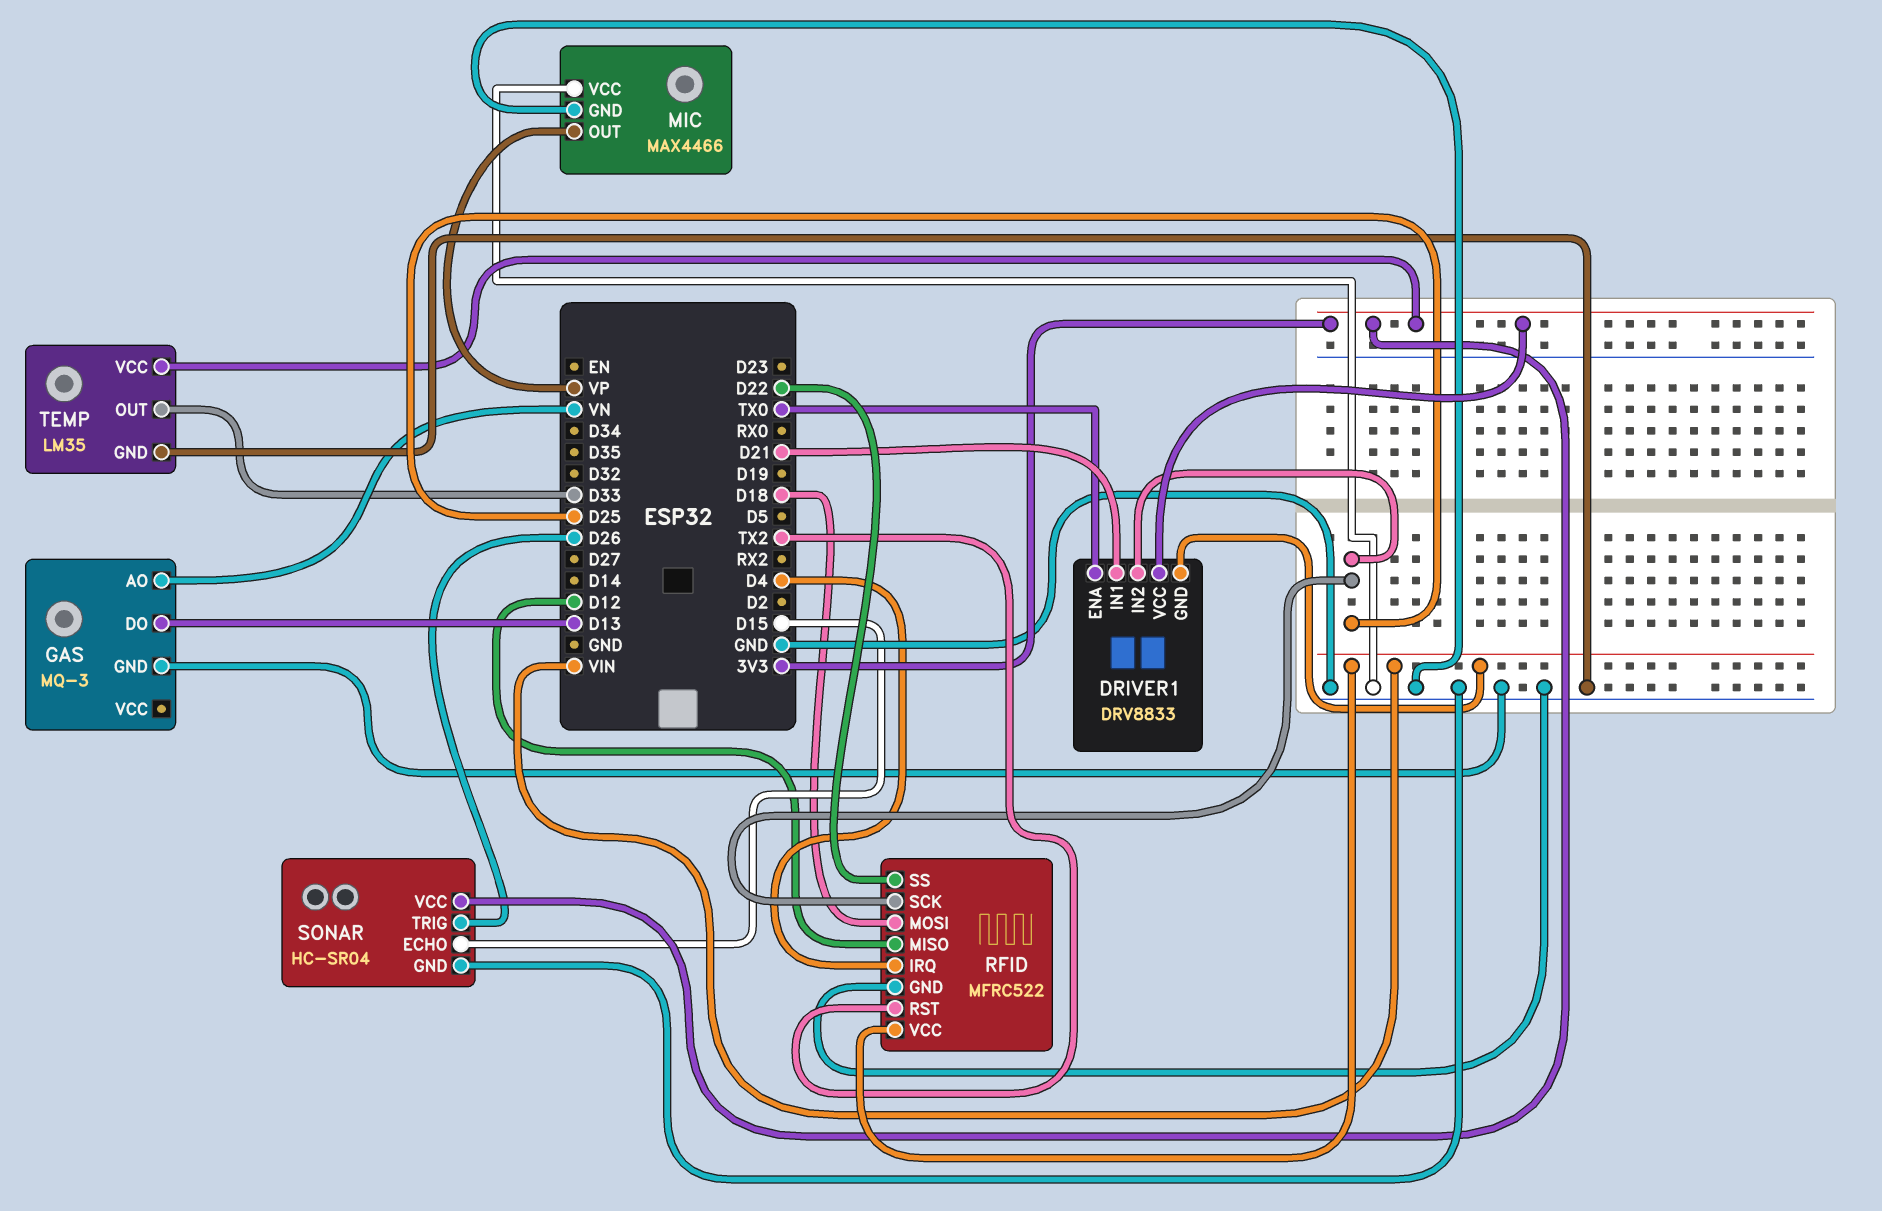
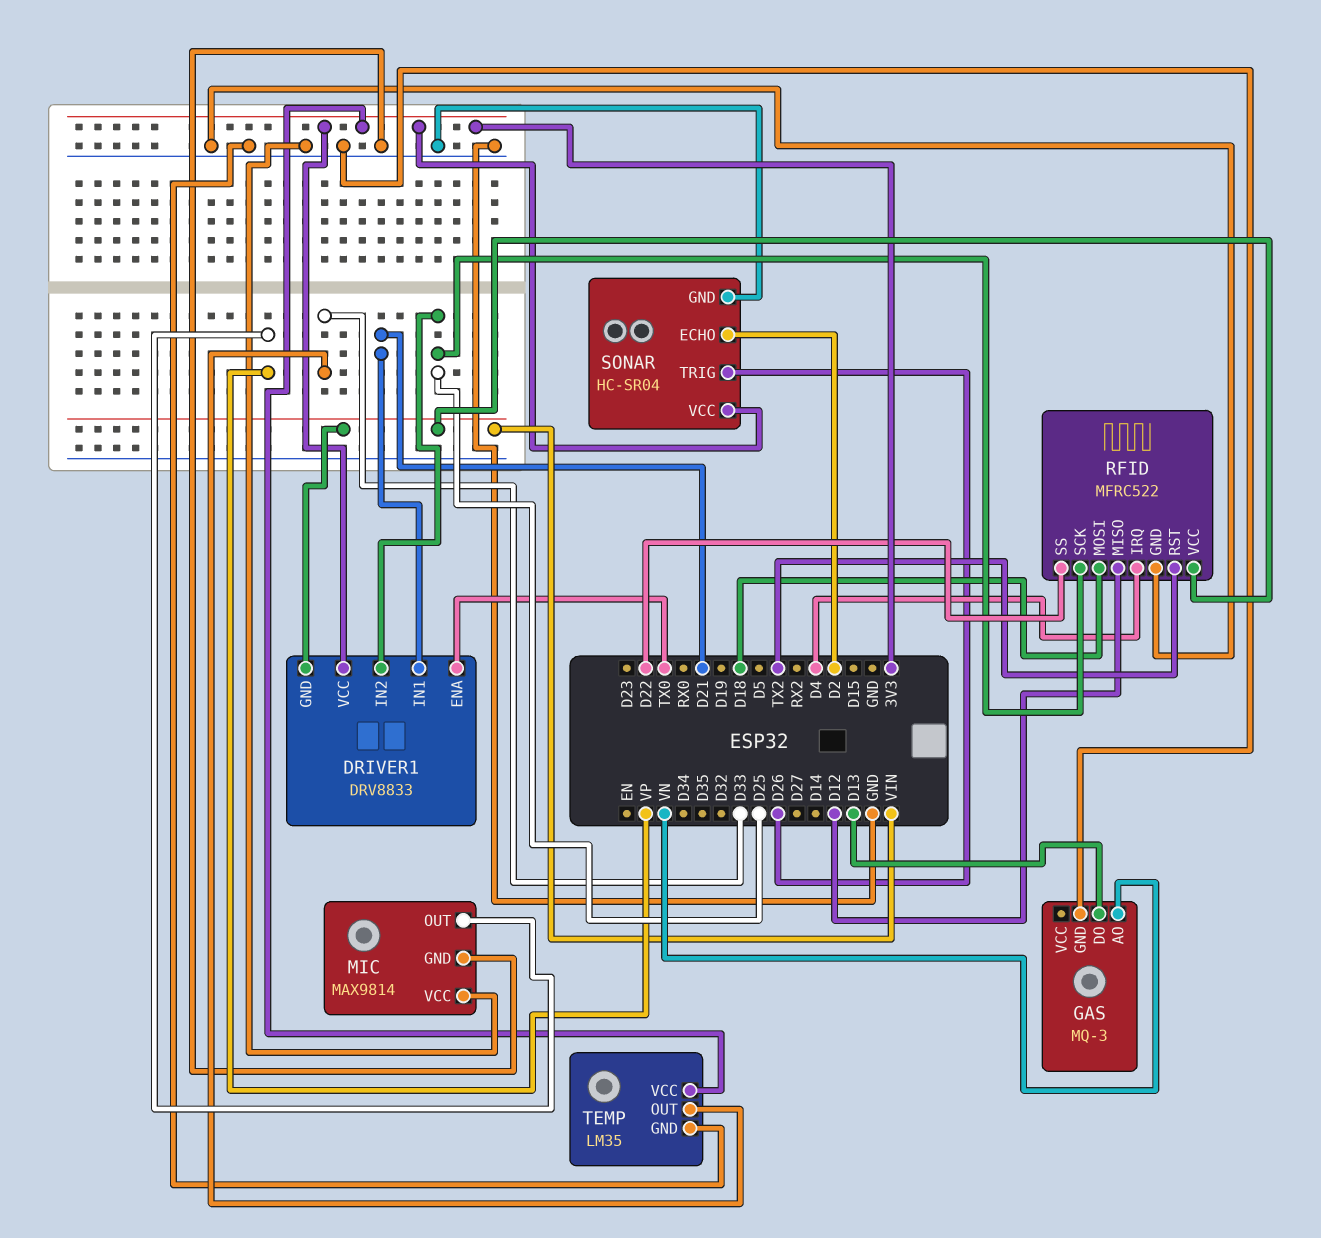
MIC: MAX4466 -> MAX9814
SONAR pin ECHO: D15 -> D2

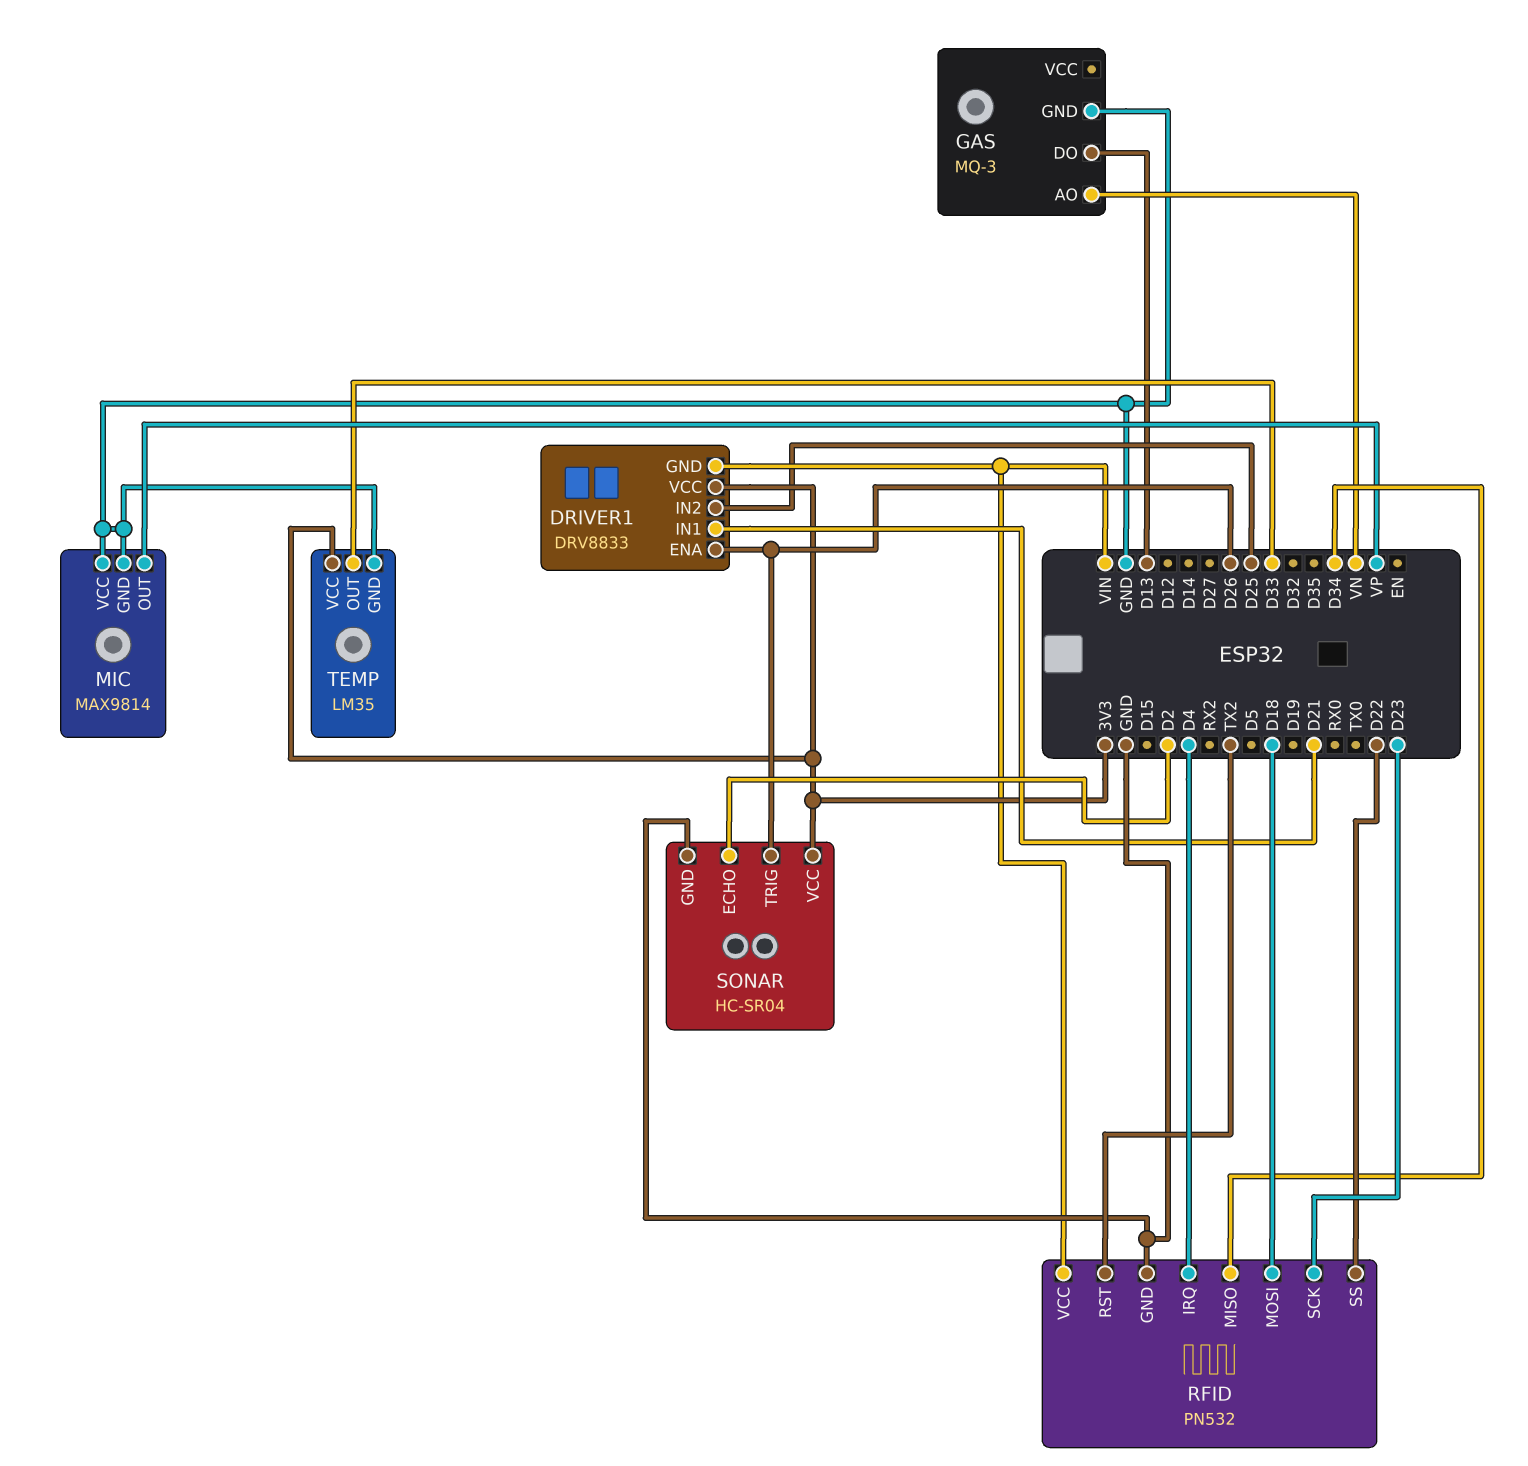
DRIVER1 pin ENA: TX0 -> D26
RFID: MFRC522 -> PN532
RFID pin MISO: D12 -> D34
RFID pin SCK: D25 -> D23

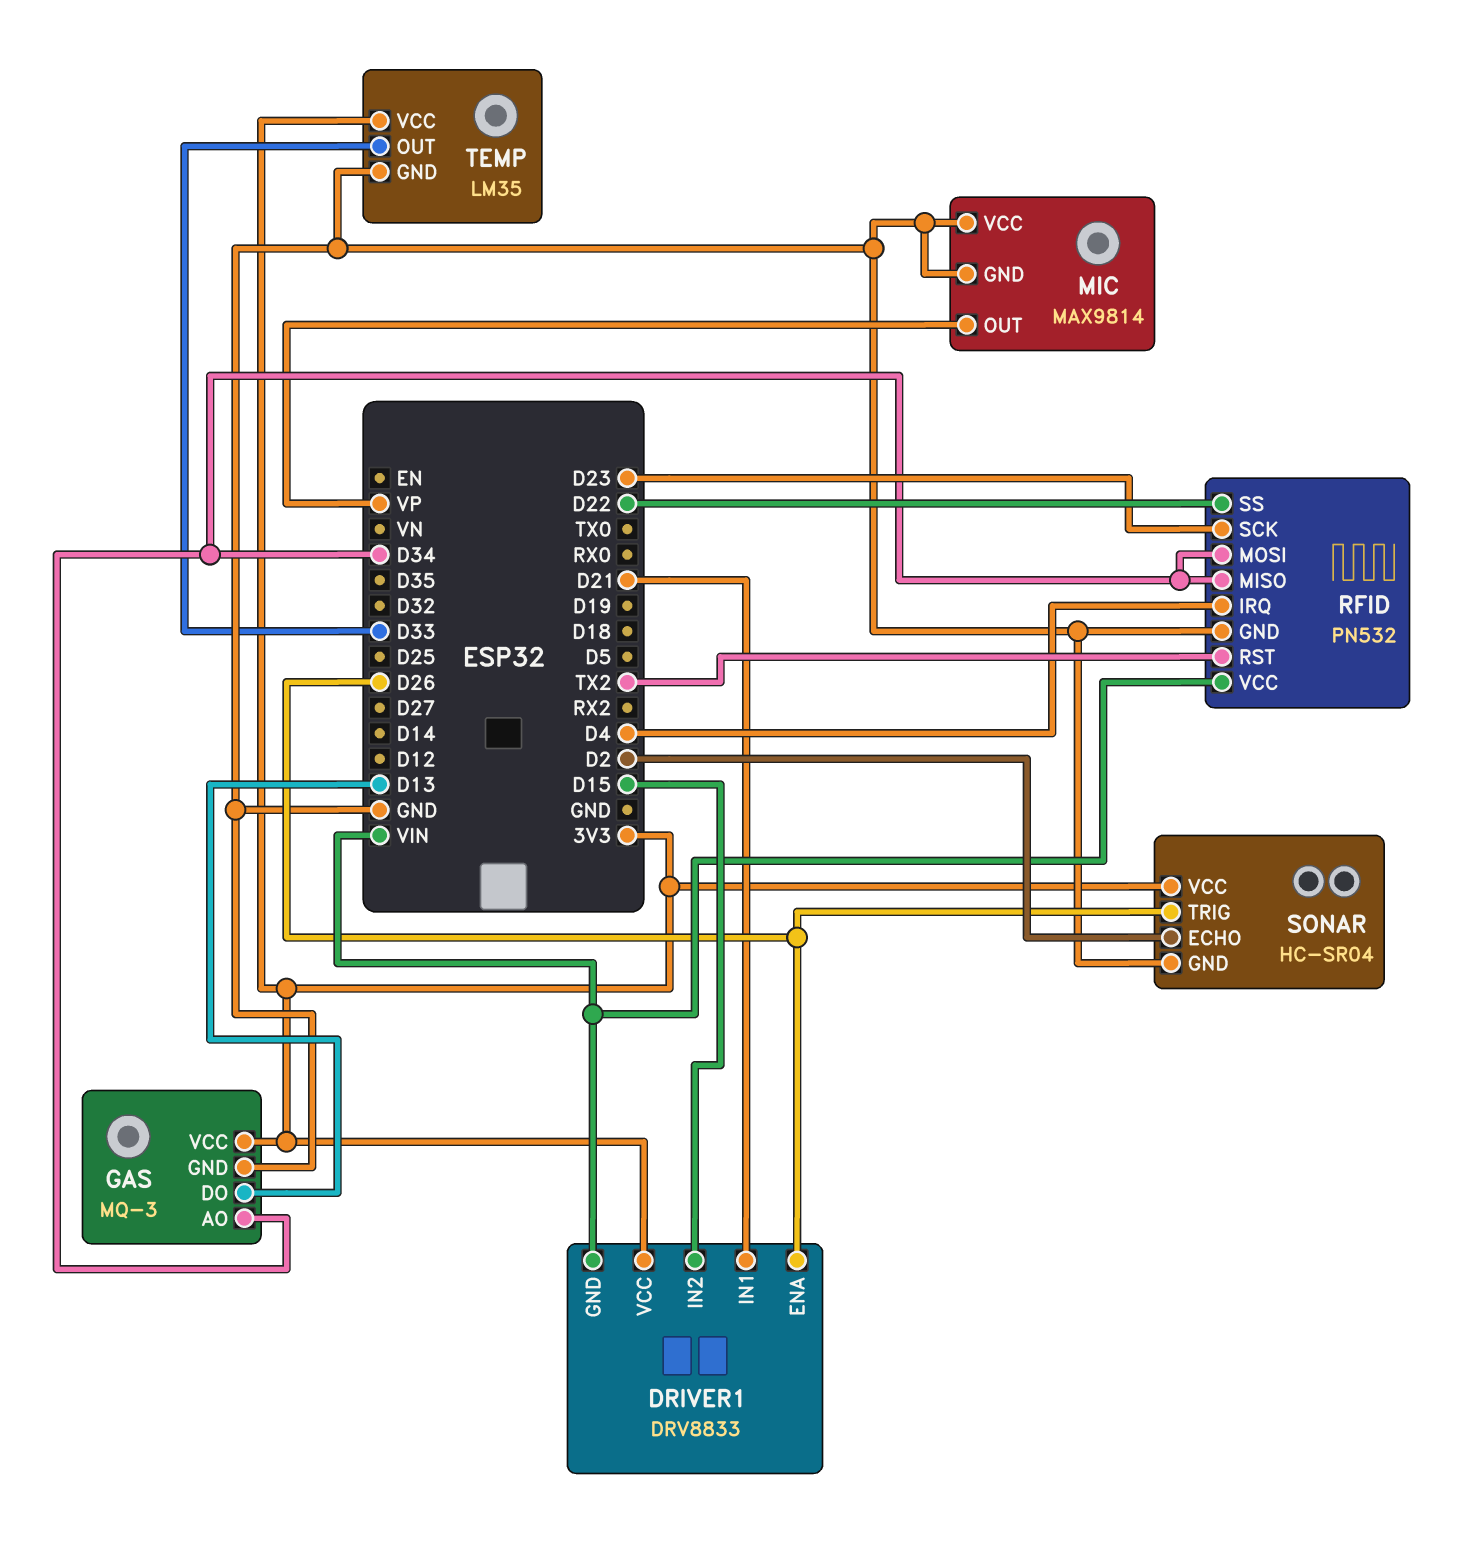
DRIVER1 pin IN2: D25 -> D15
GAS pin AO: VN -> D34
GAS pin VCC: none -> 3V3
RFID pin MOSI: D18 -> D34

